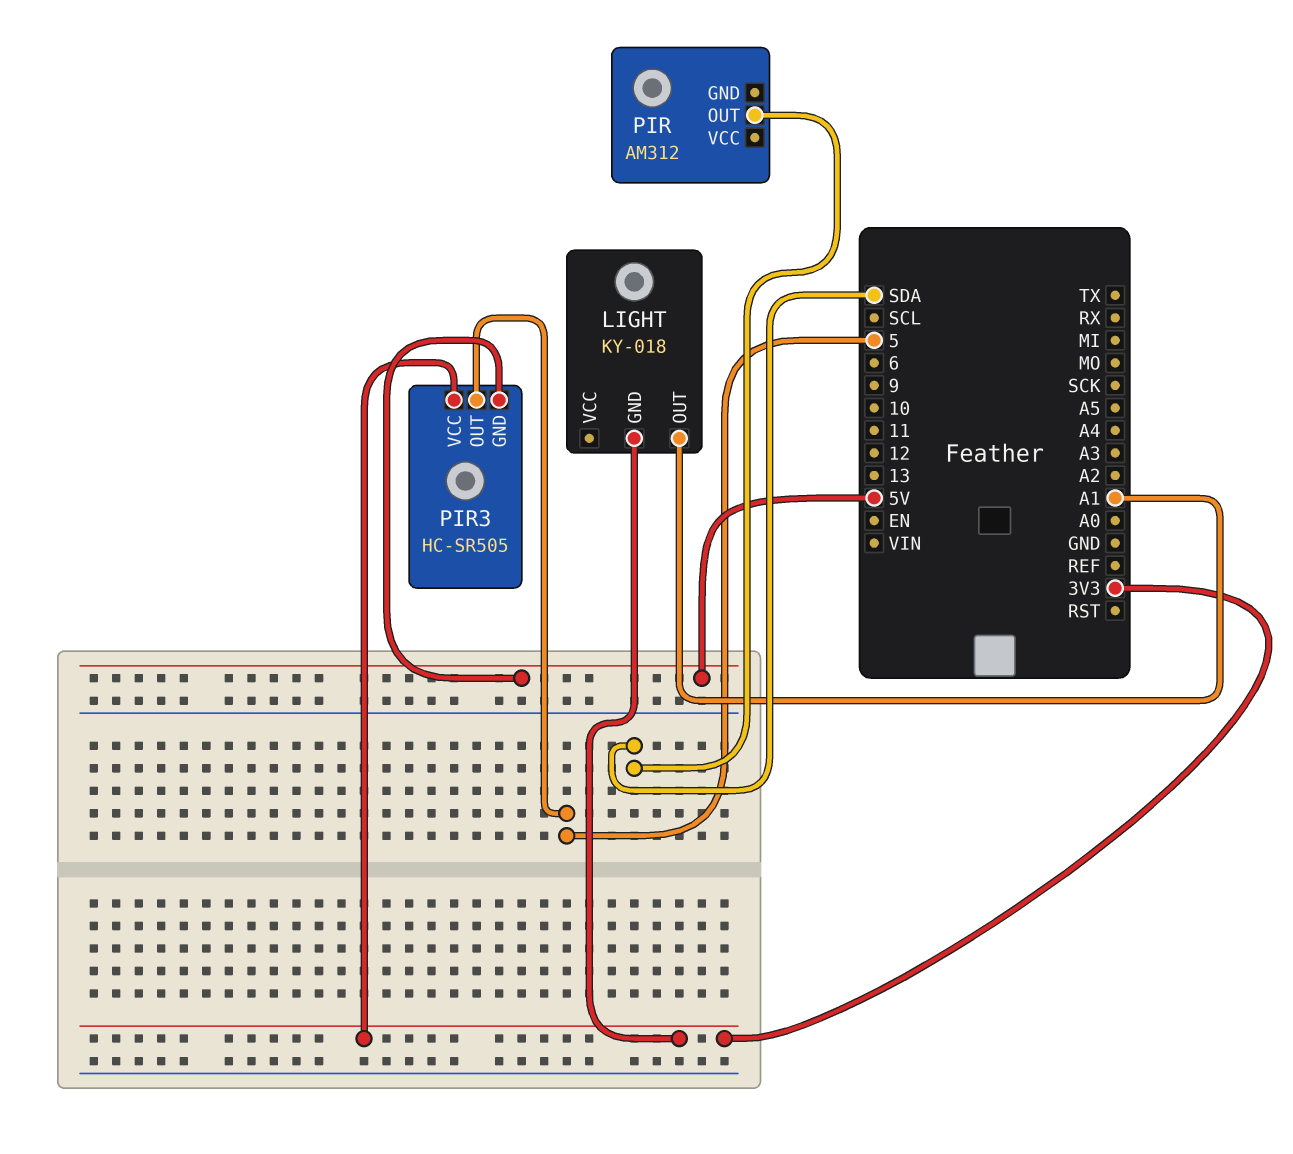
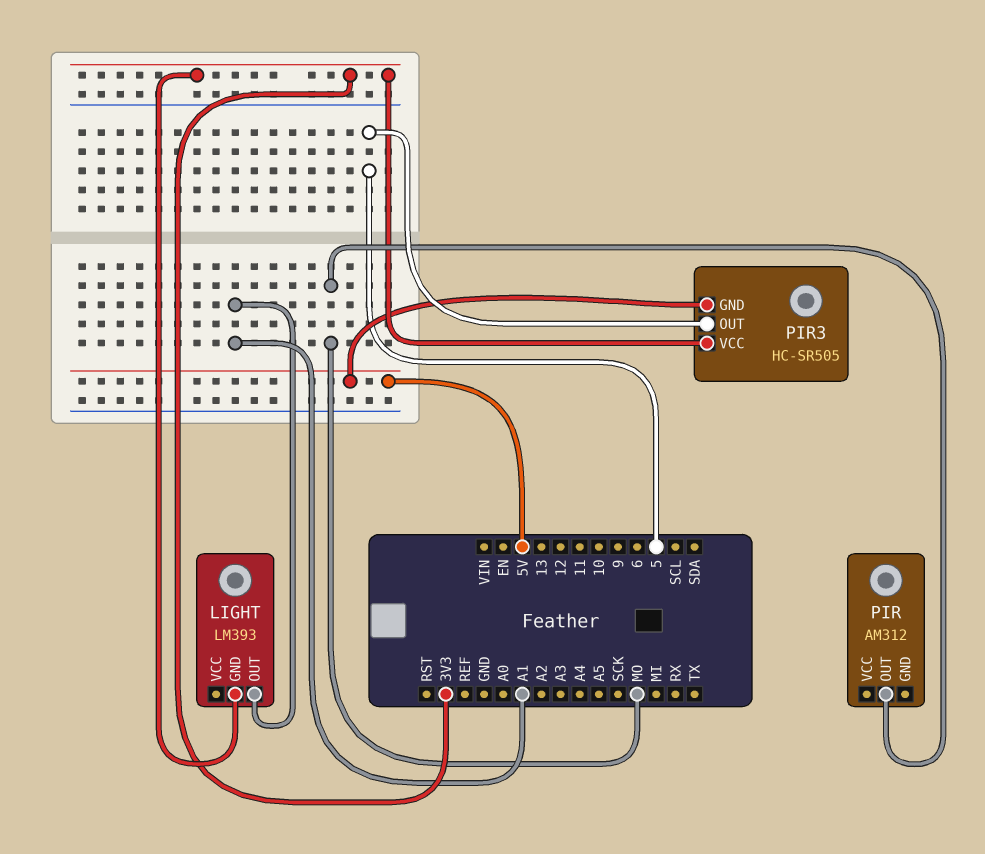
LIGHT: KY-018 -> LM393
PIR pin OUT: SDA -> MO

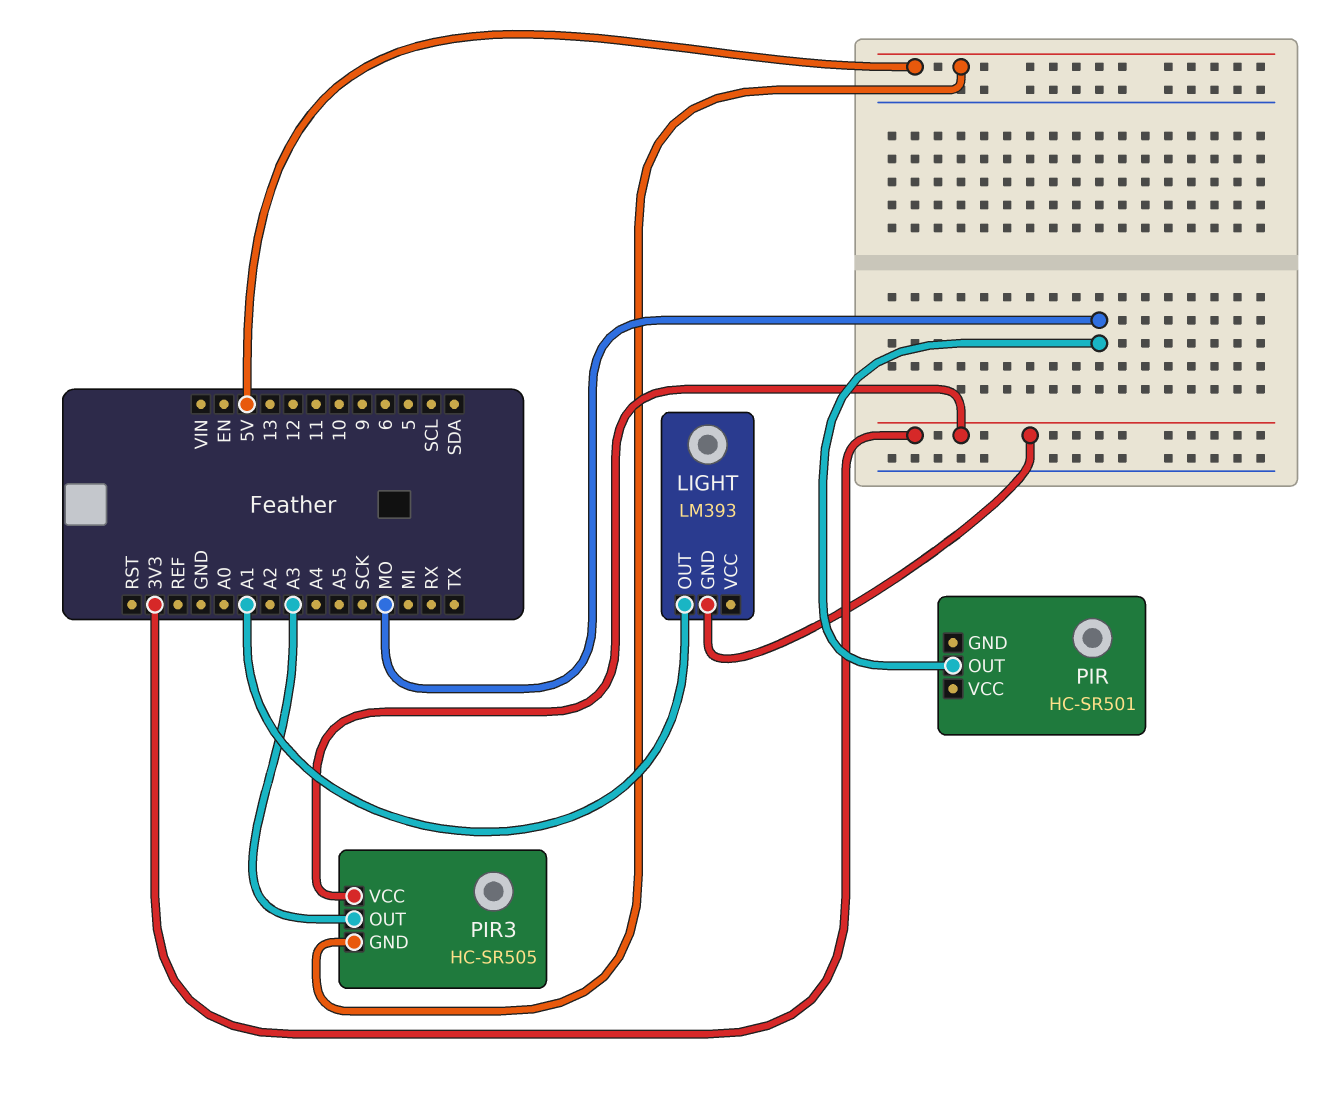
PIR: AM312 -> HC-SR501
PIR3 pin OUT: 5 -> A3

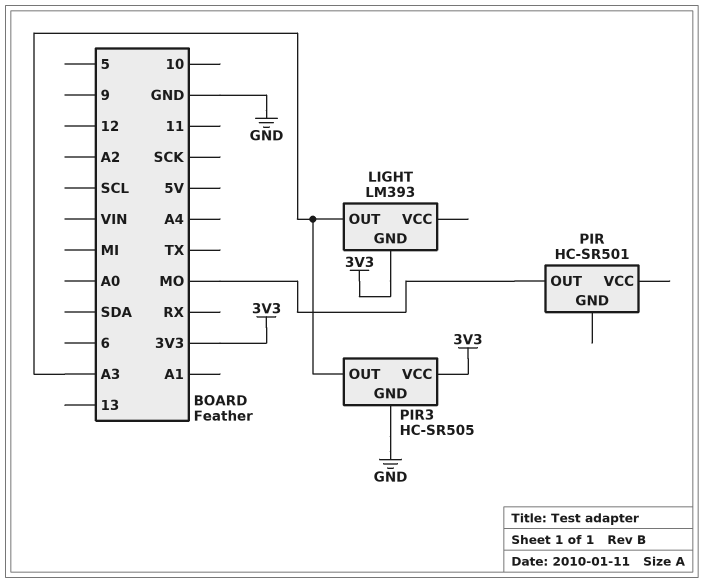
LIGHT pin OUT: A1 -> A3
PIR3 pin GND: 5V -> GND

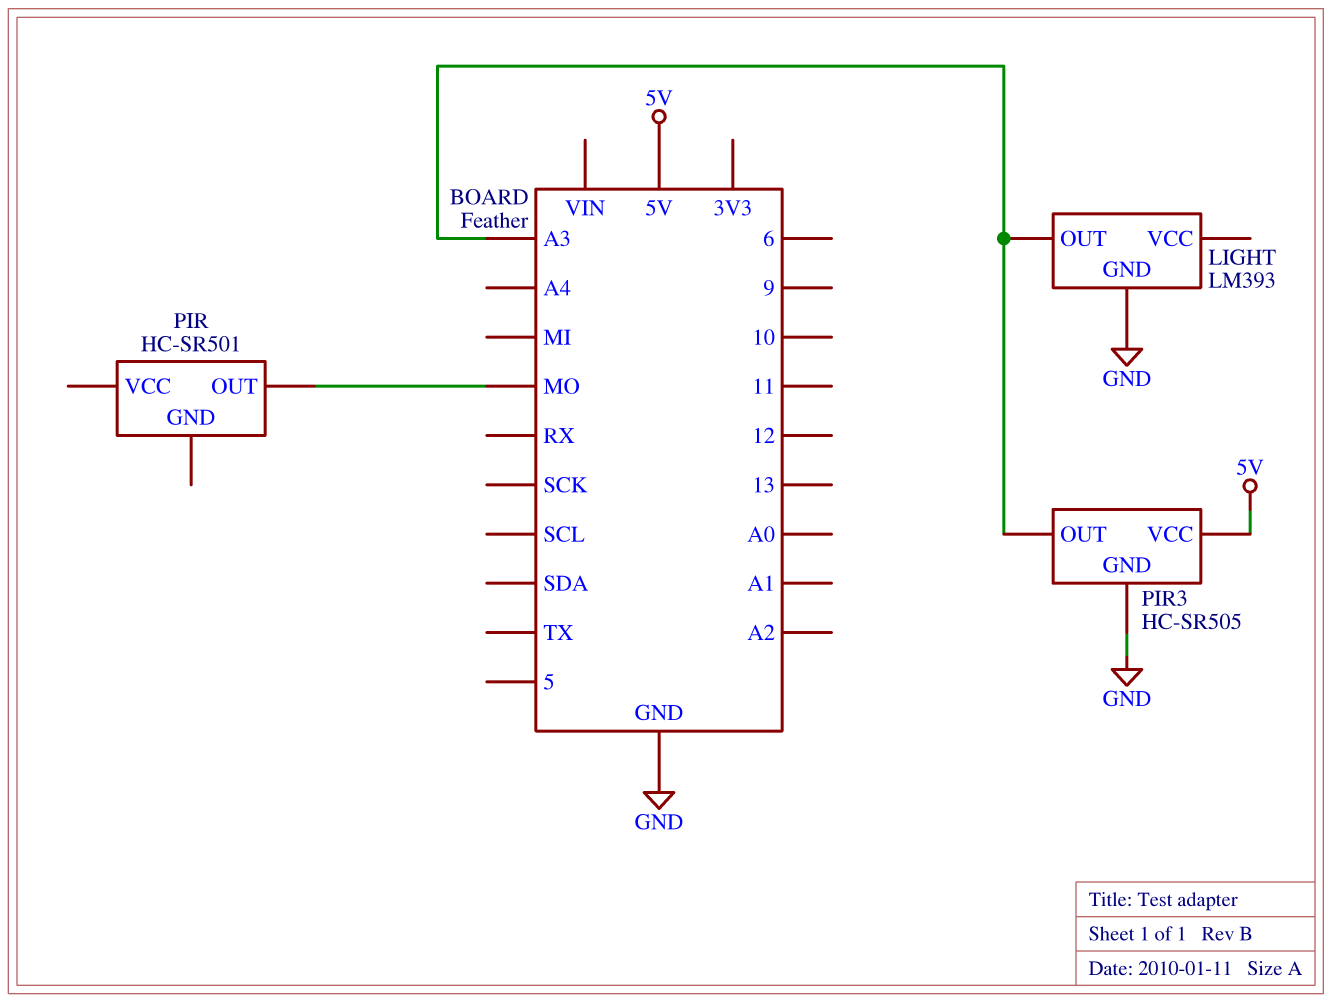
LIGHT pin GND: 3V3 -> GND
PIR3 pin VCC: 3V3 -> 5V

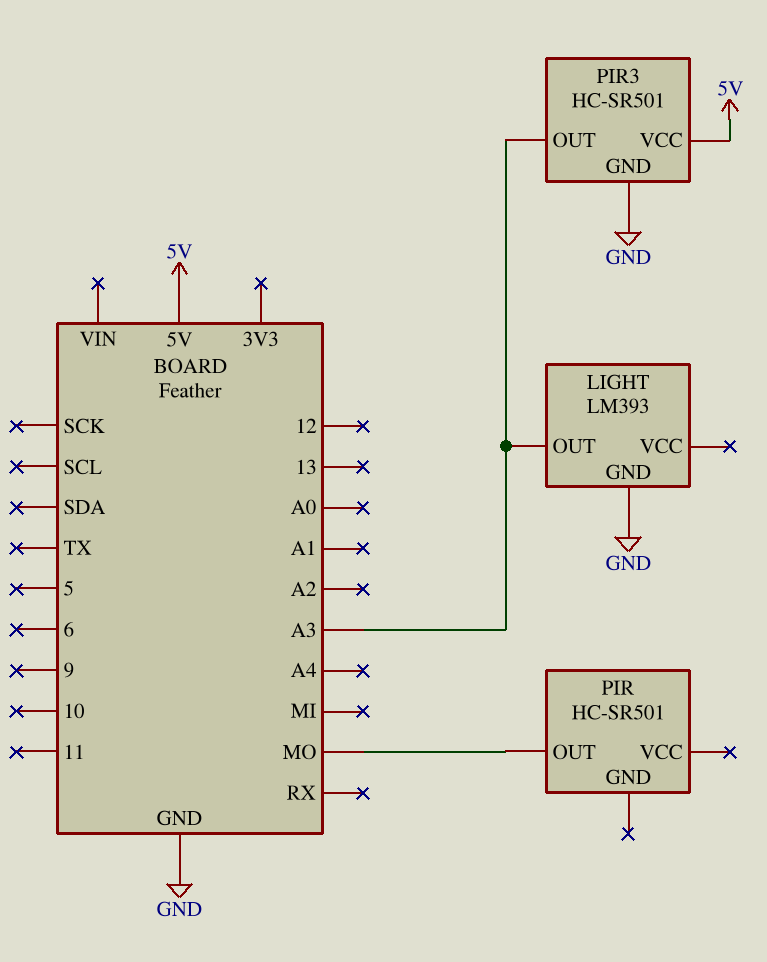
PIR3: HC-SR505 -> HC-SR501

